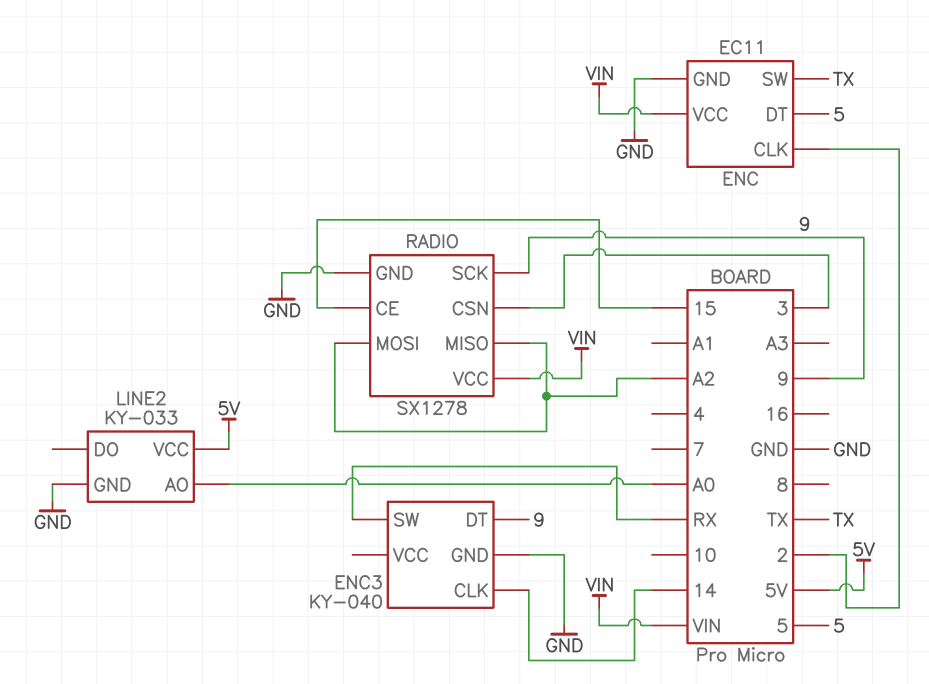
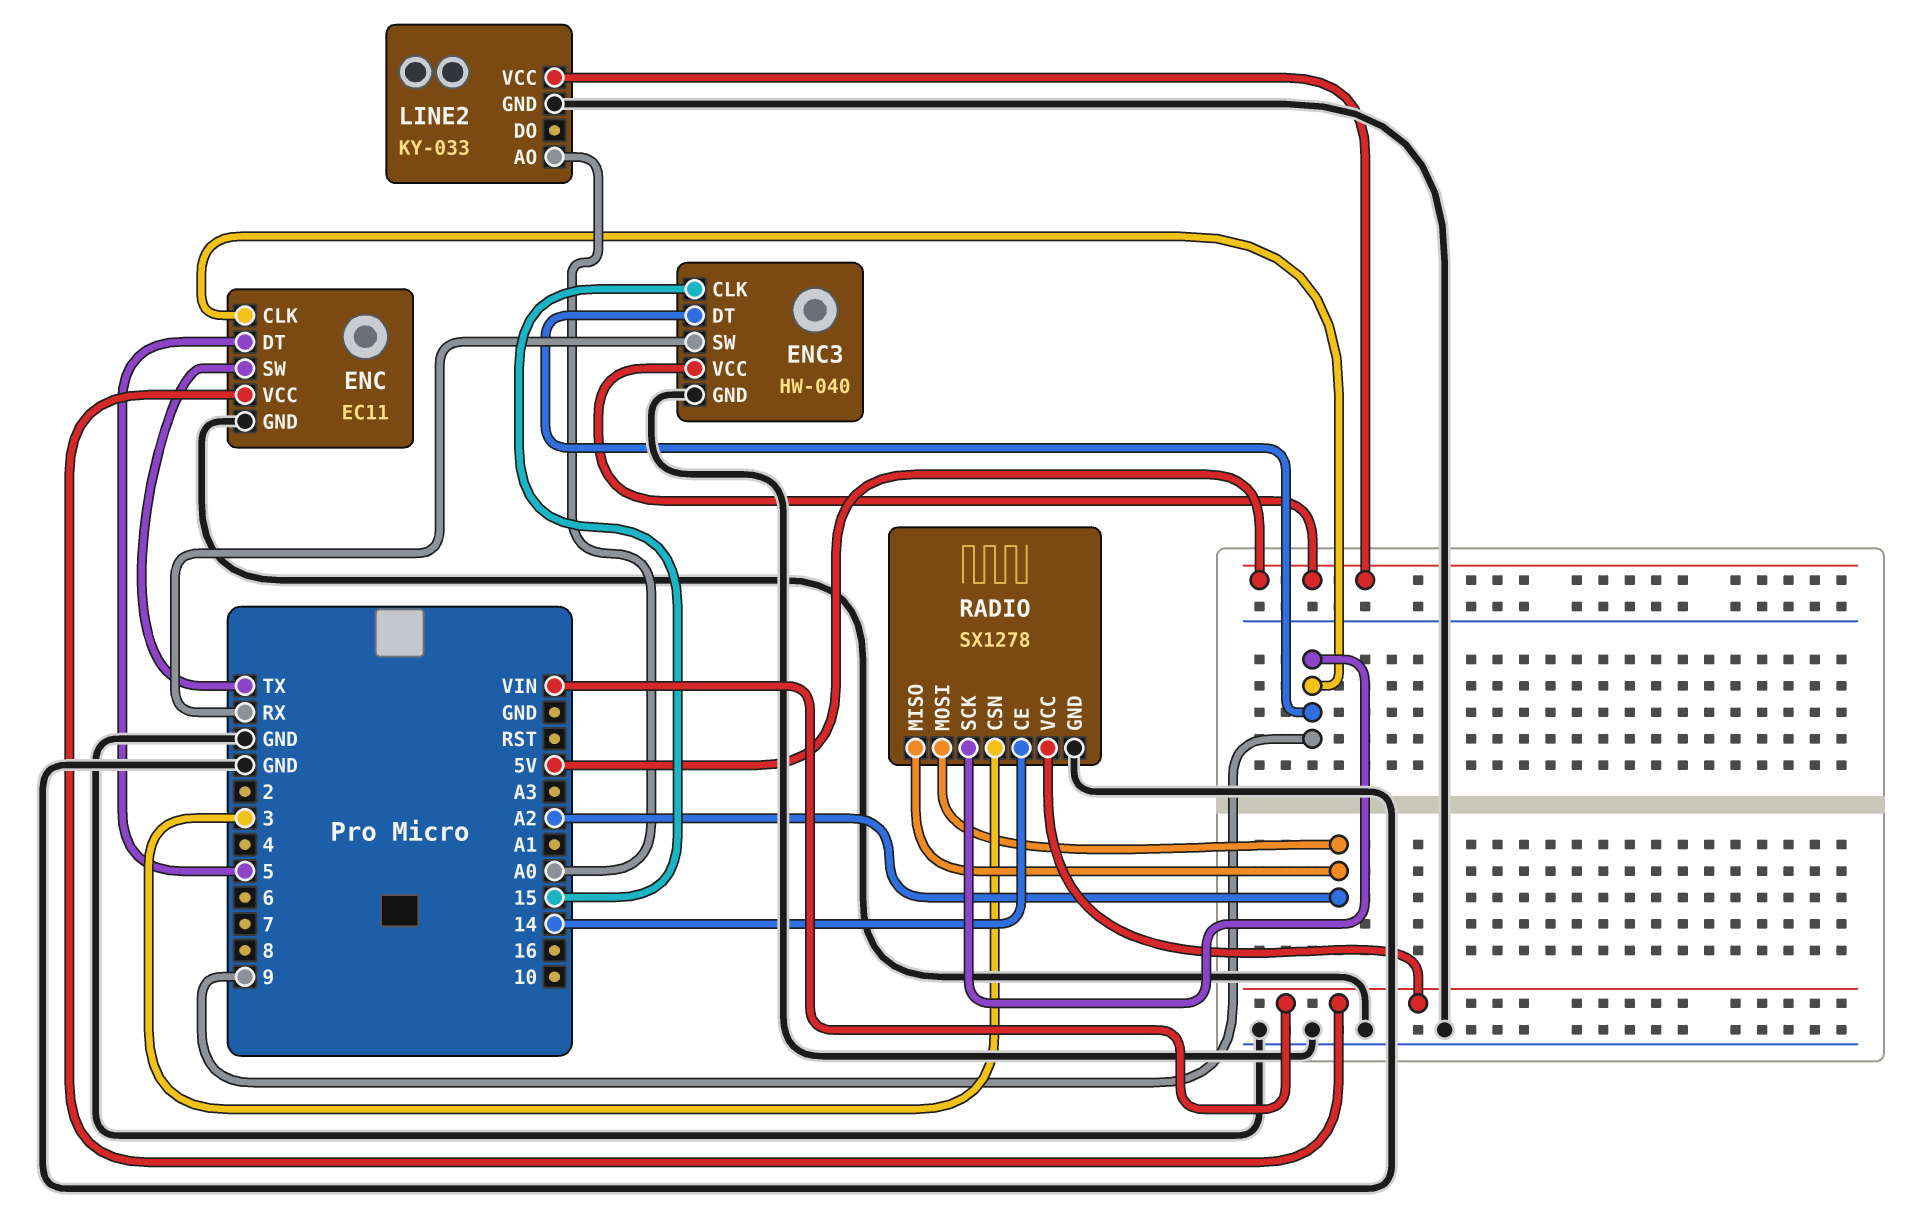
ENC pin CLK: 2 -> 9
ENC3: KY-040 -> HW-040
ENC3 pin CLK: 14 -> 15
ENC3 pin VCC: none -> 5V
RADIO pin CE: 15 -> 14

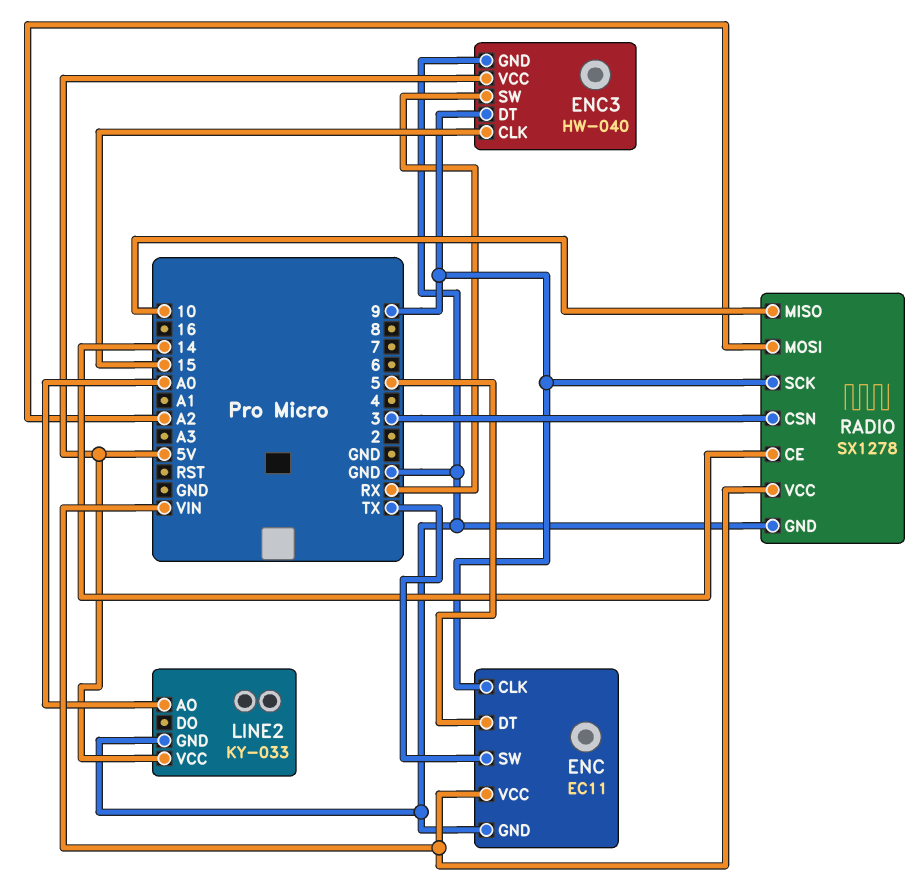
RADIO pin MISO: A2 -> 10

